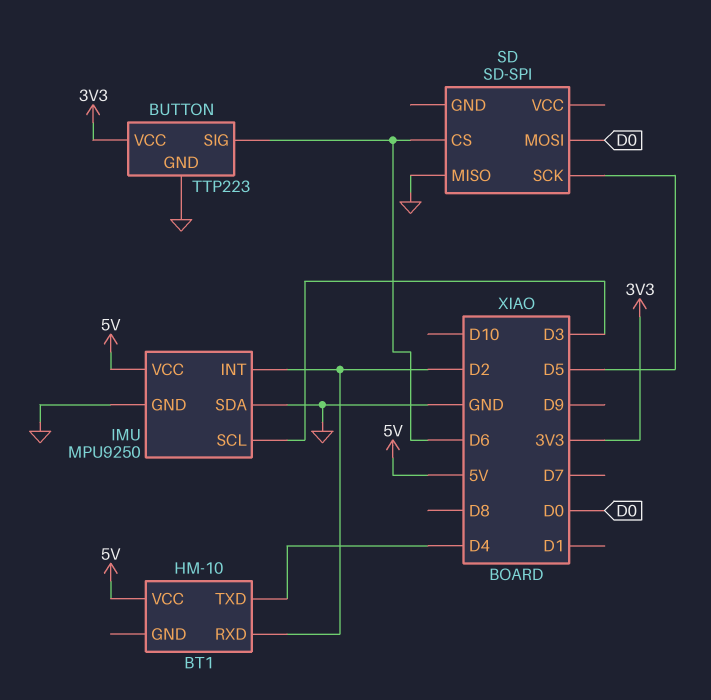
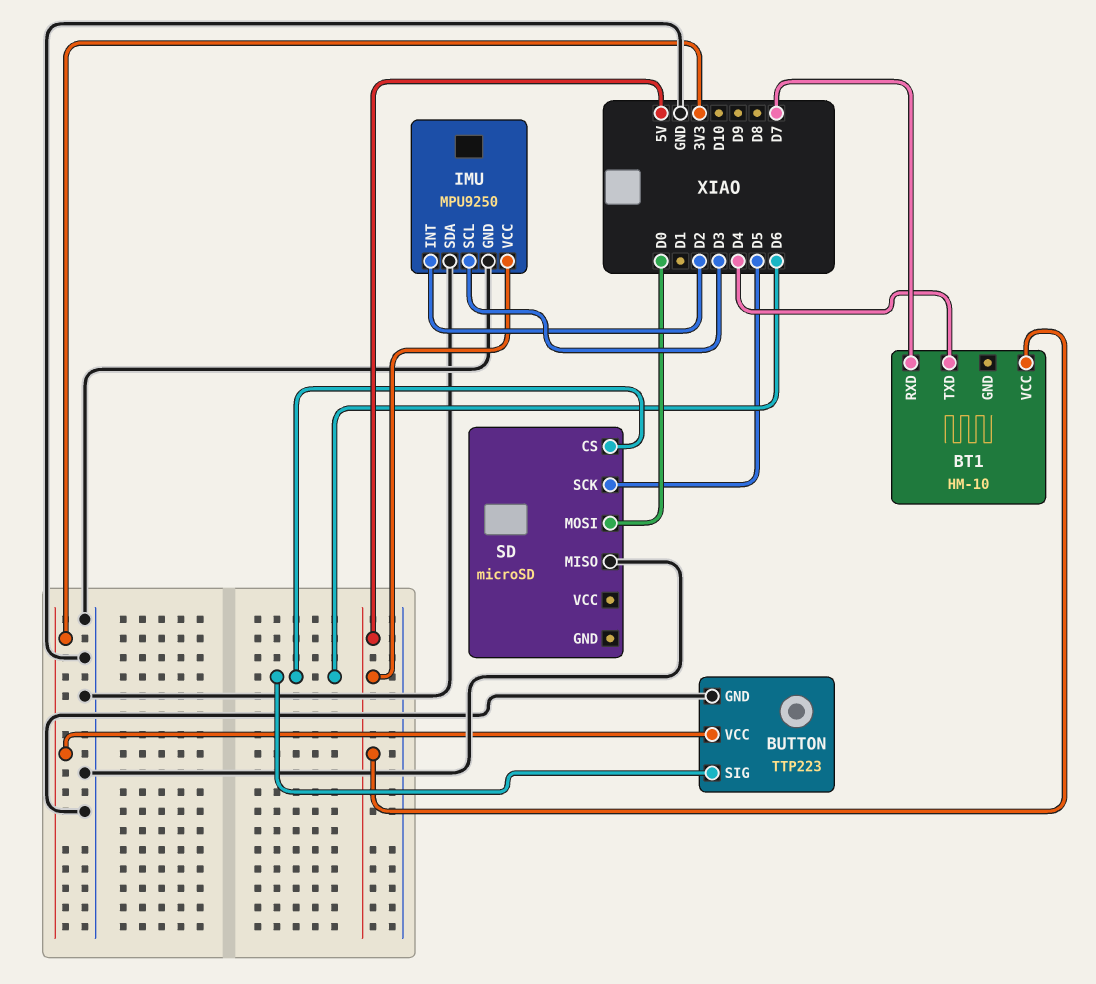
BT1 pin RXD: D2 -> D7
SD: SD-SPI -> microSD

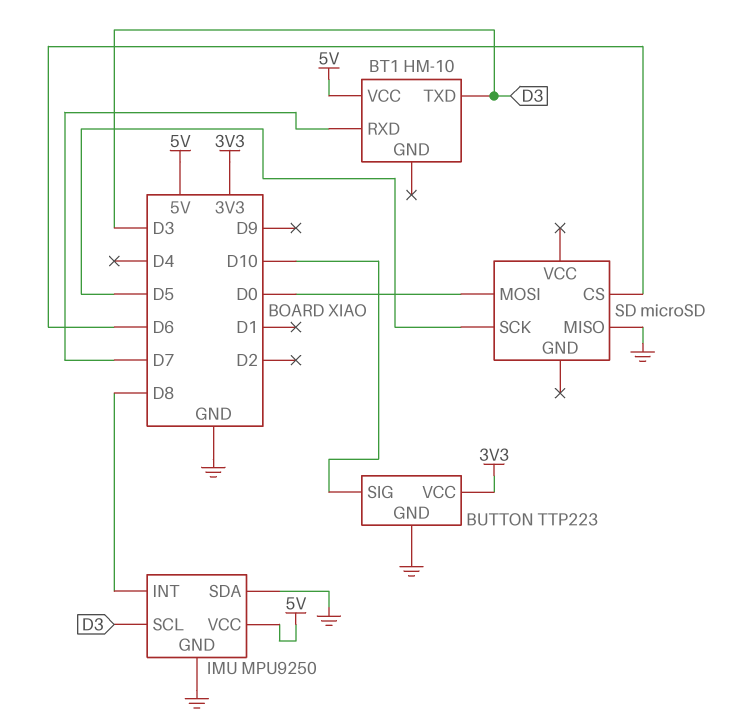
BT1 pin TXD: D4 -> D3
BUTTON pin SIG: D6 -> D10
IMU pin INT: D2 -> D8

